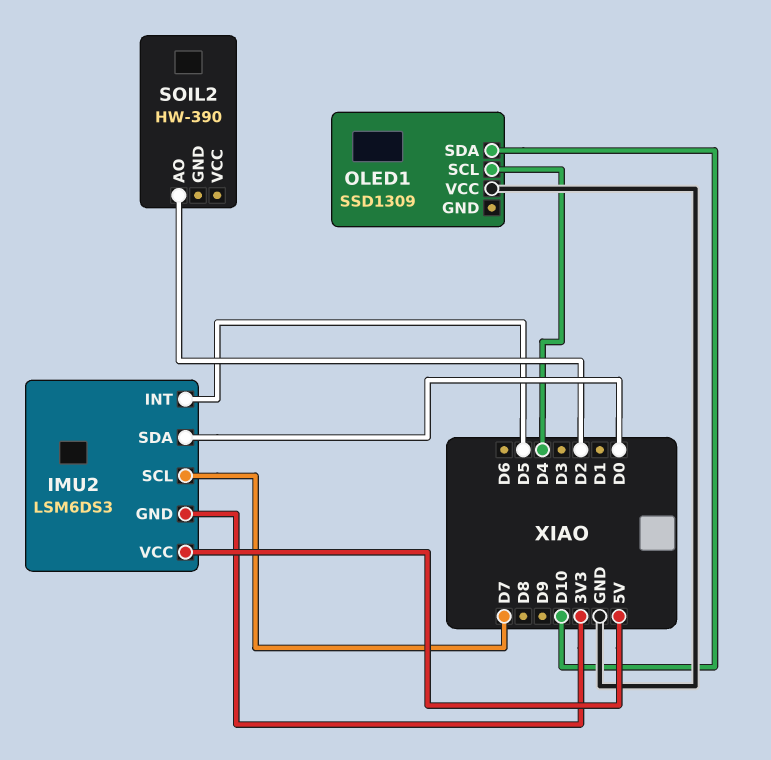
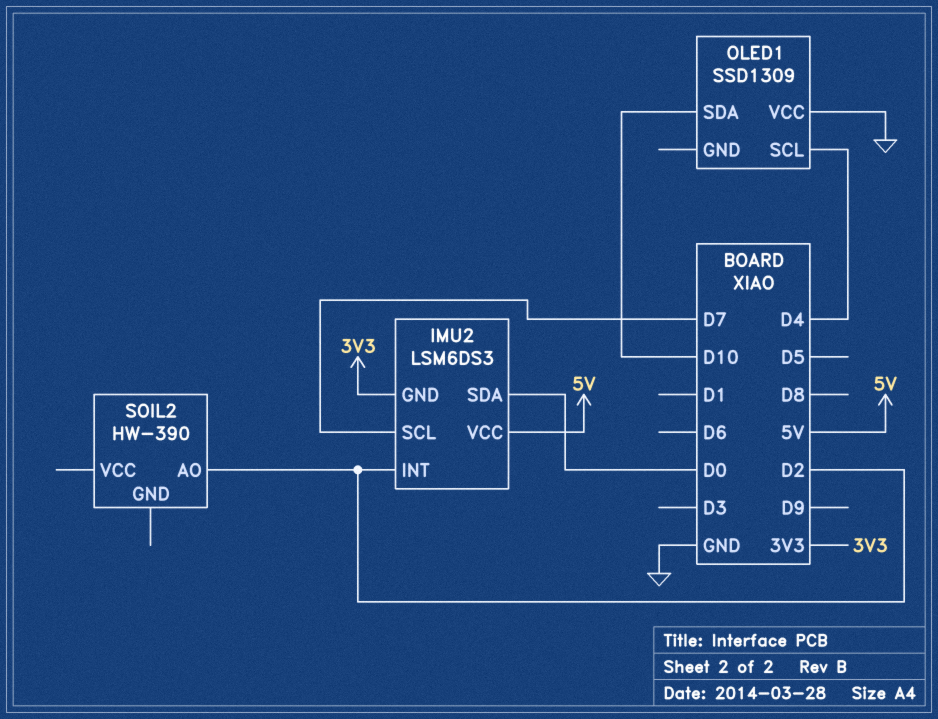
IMU2 pin INT: D5 -> D2

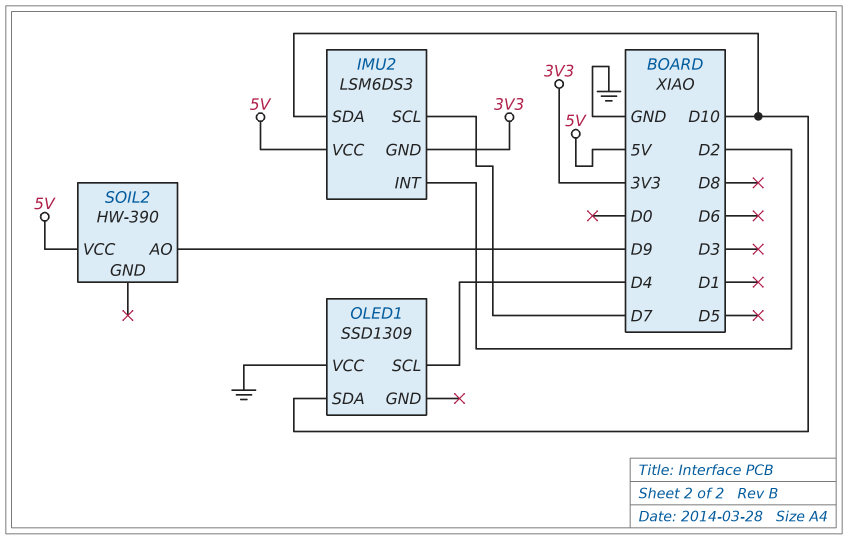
IMU2 pin SDA: D0 -> D10
SOIL2 pin AO: D2 -> D9
SOIL2 pin VCC: none -> 5V

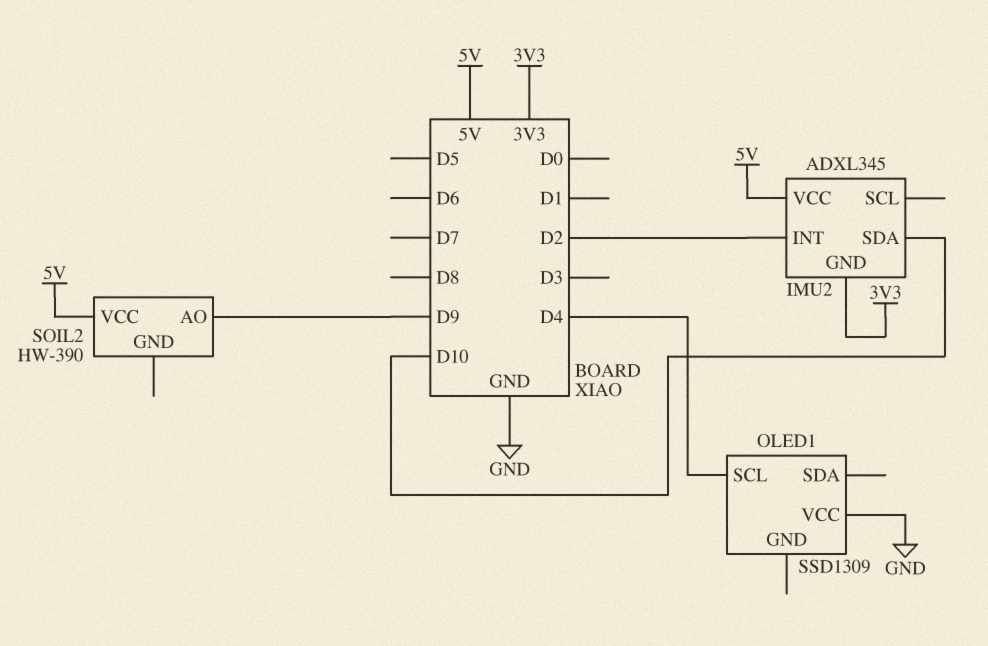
IMU2: LSM6DS3 -> ADXL345
IMU2 pin SCL: D7 -> none
OLED1 pin SDA: D10 -> none

